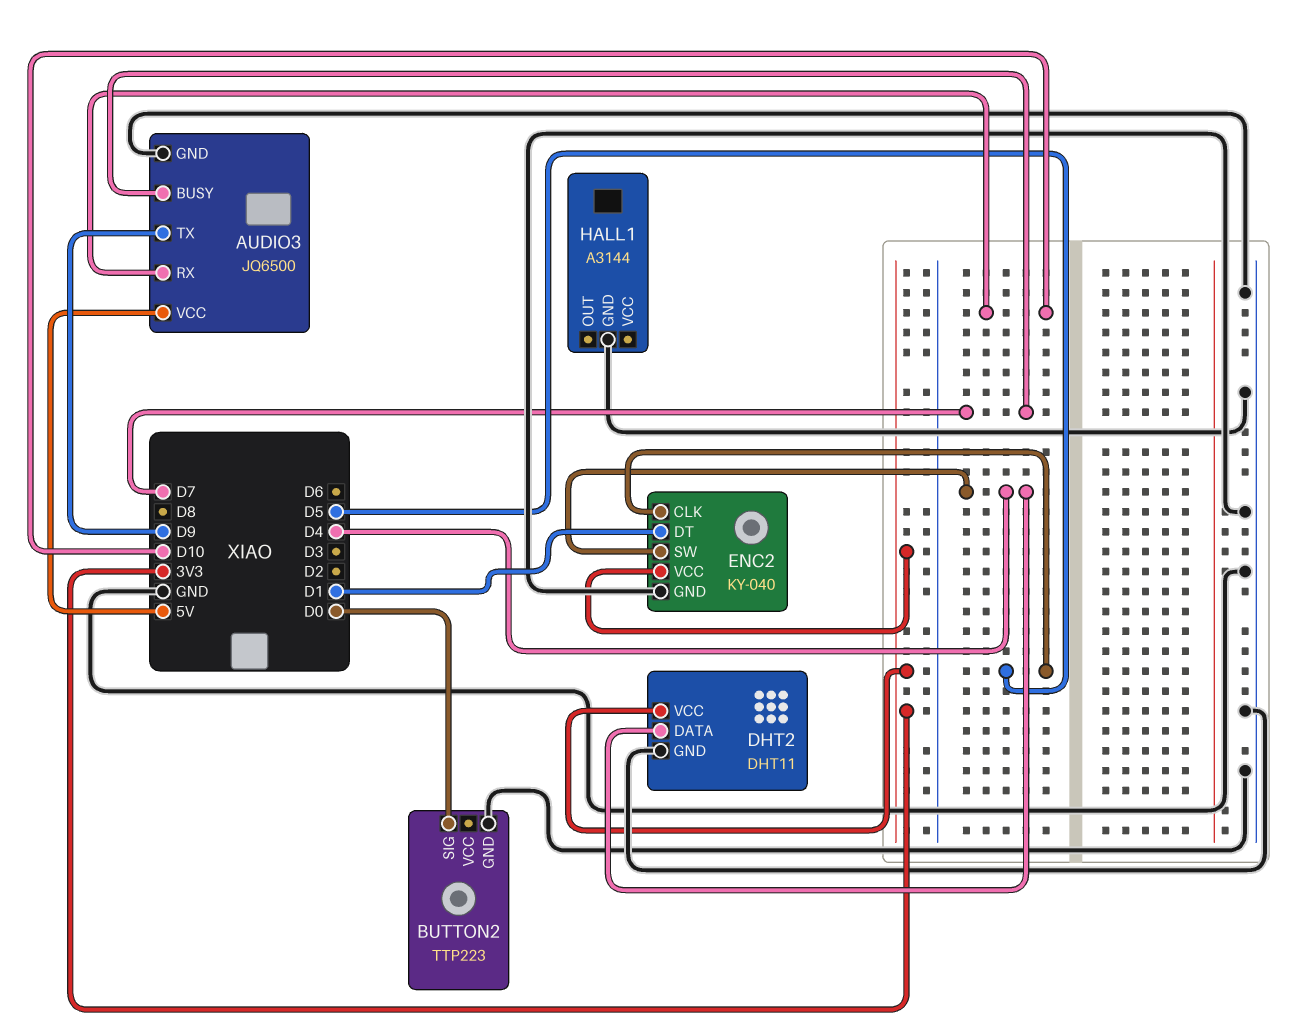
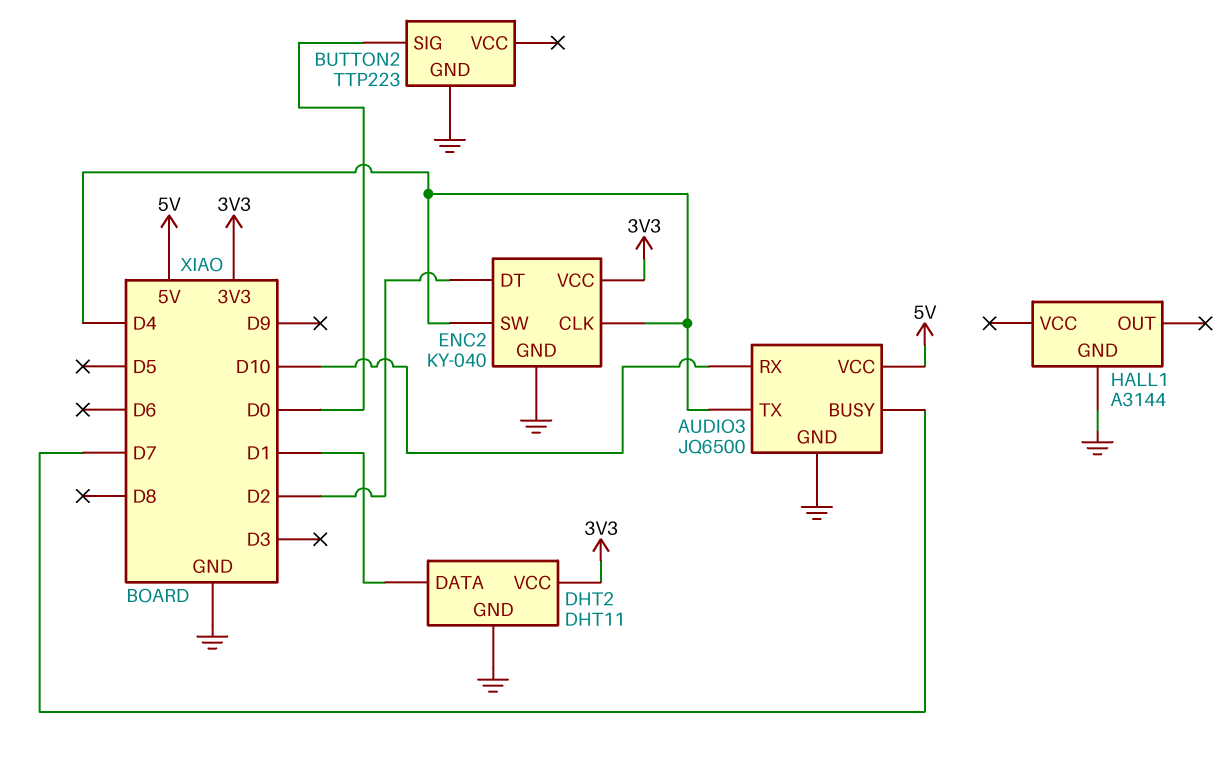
AUDIO3 pin TX: D9 -> D4
DHT2 pin DATA: D4 -> D1
ENC2 pin CLK: D5 -> D4
ENC2 pin DT: D1 -> D2

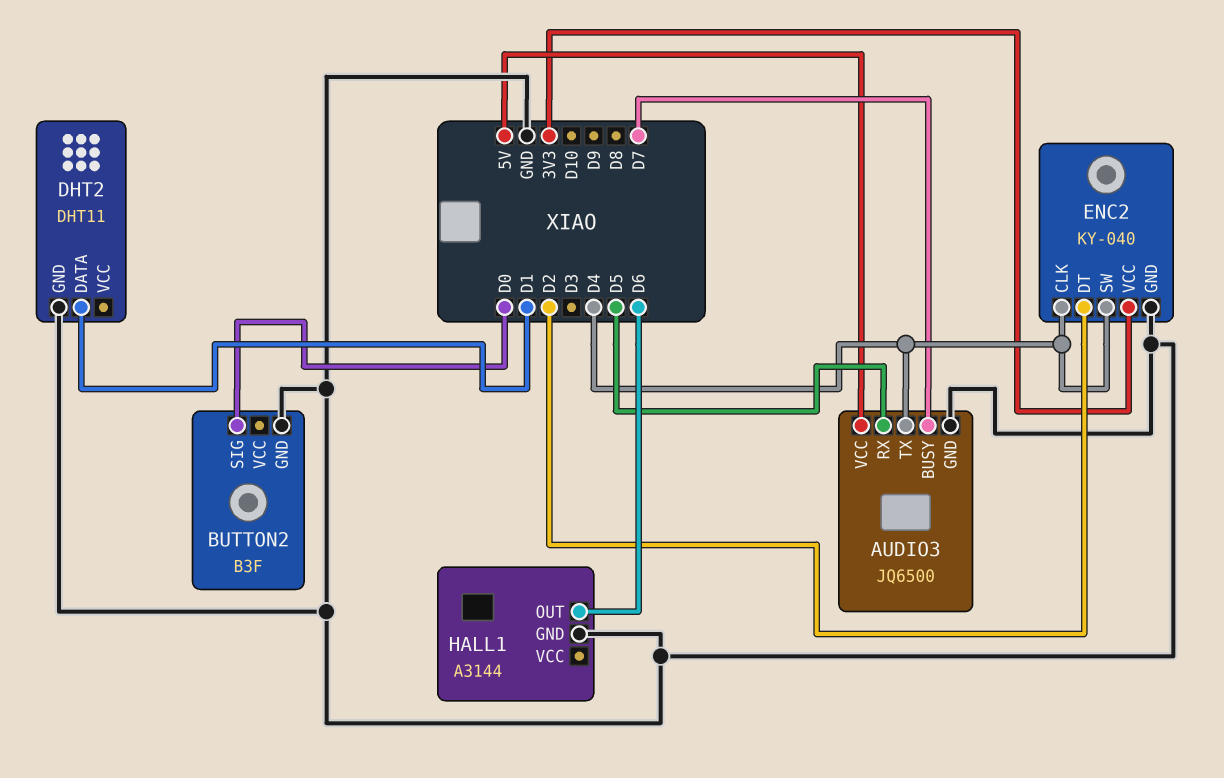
AUDIO3 pin RX: D10 -> D5
BUTTON2: TTP223 -> B3F
DHT2 pin VCC: 3V3 -> none
HALL1 pin OUT: none -> D6

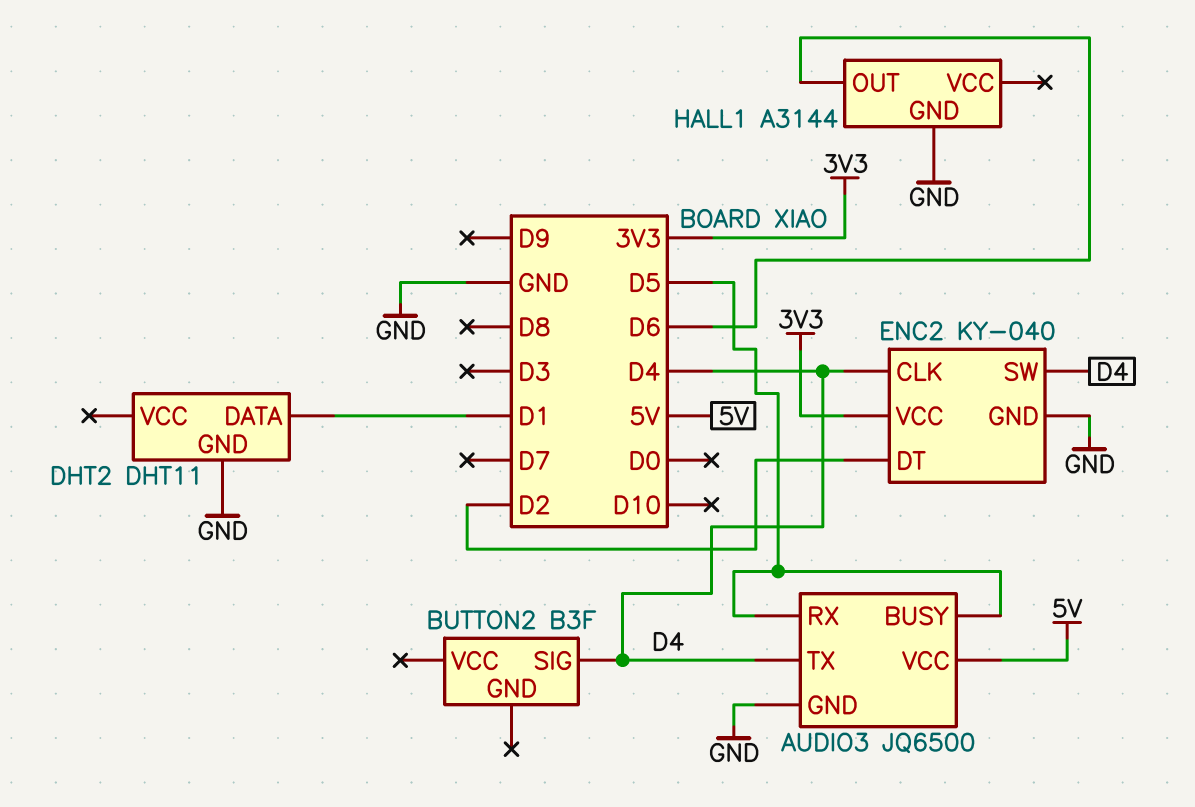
AUDIO3 pin BUSY: D7 -> D5
BUTTON2 pin GND: GND -> none
BUTTON2 pin SIG: D0 -> D4

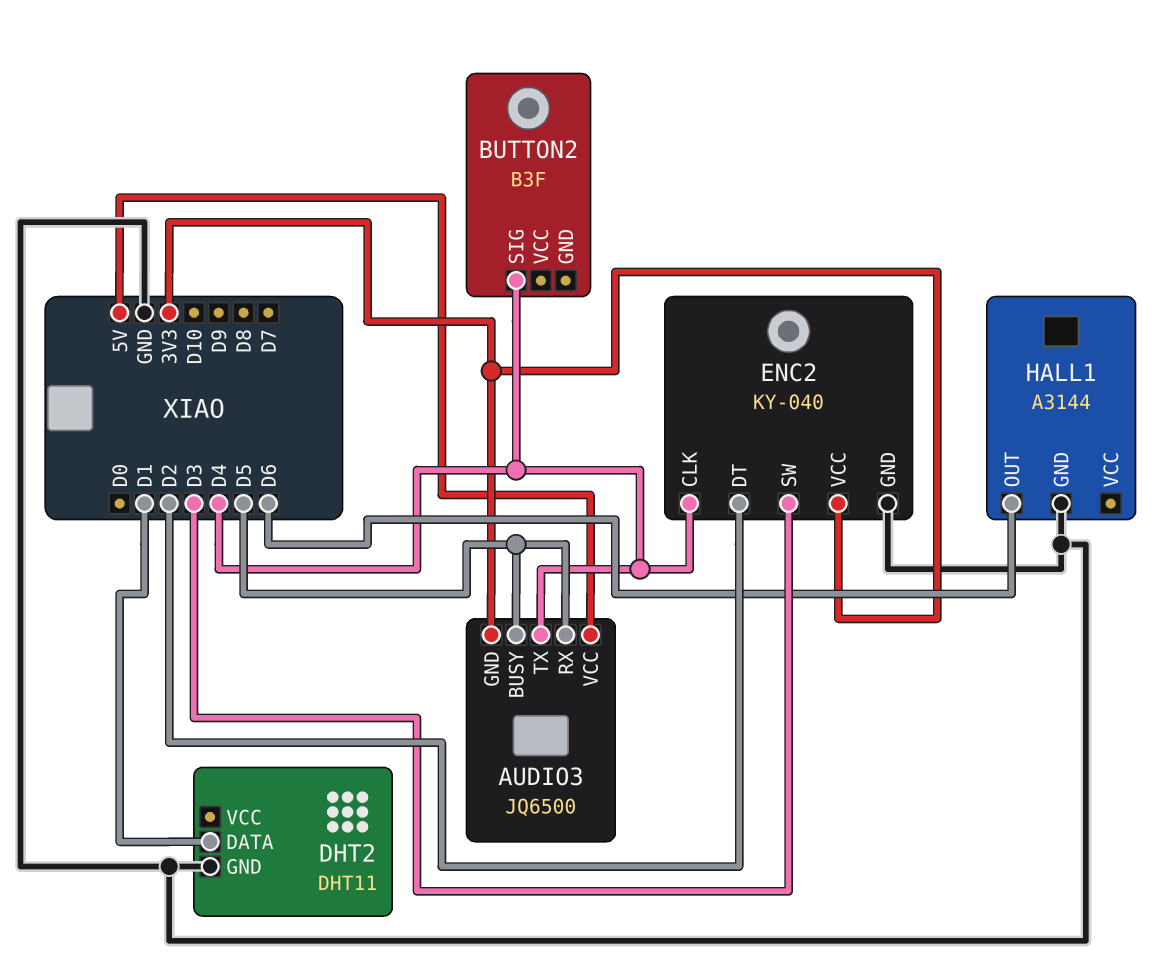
AUDIO3 pin GND: GND -> 3V3
ENC2 pin SW: D4 -> D3

